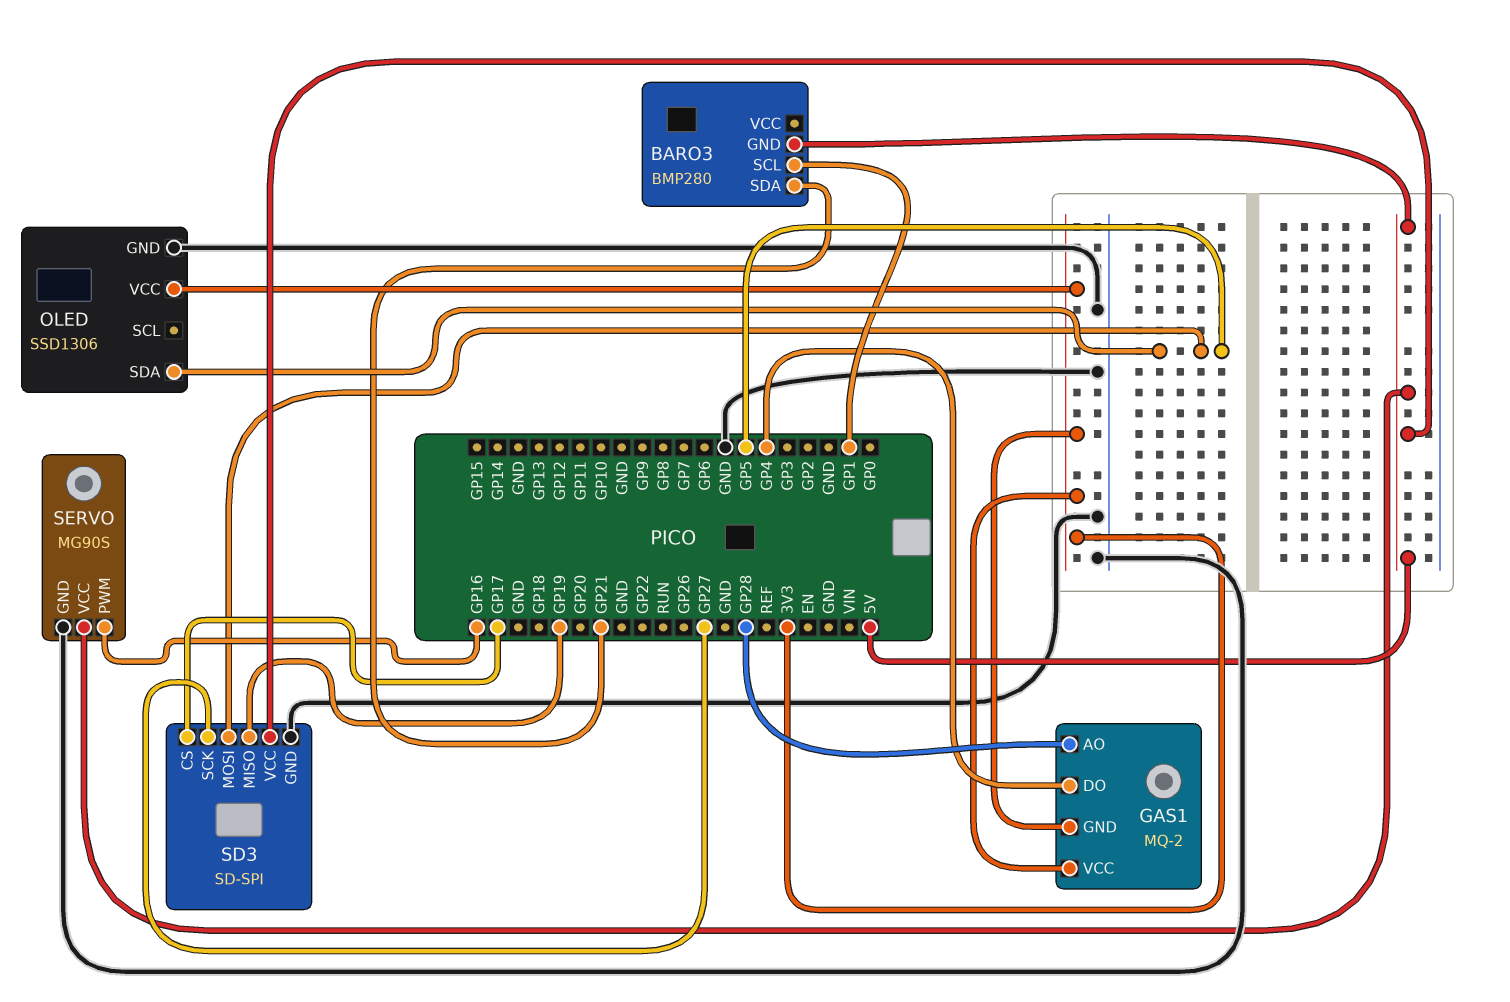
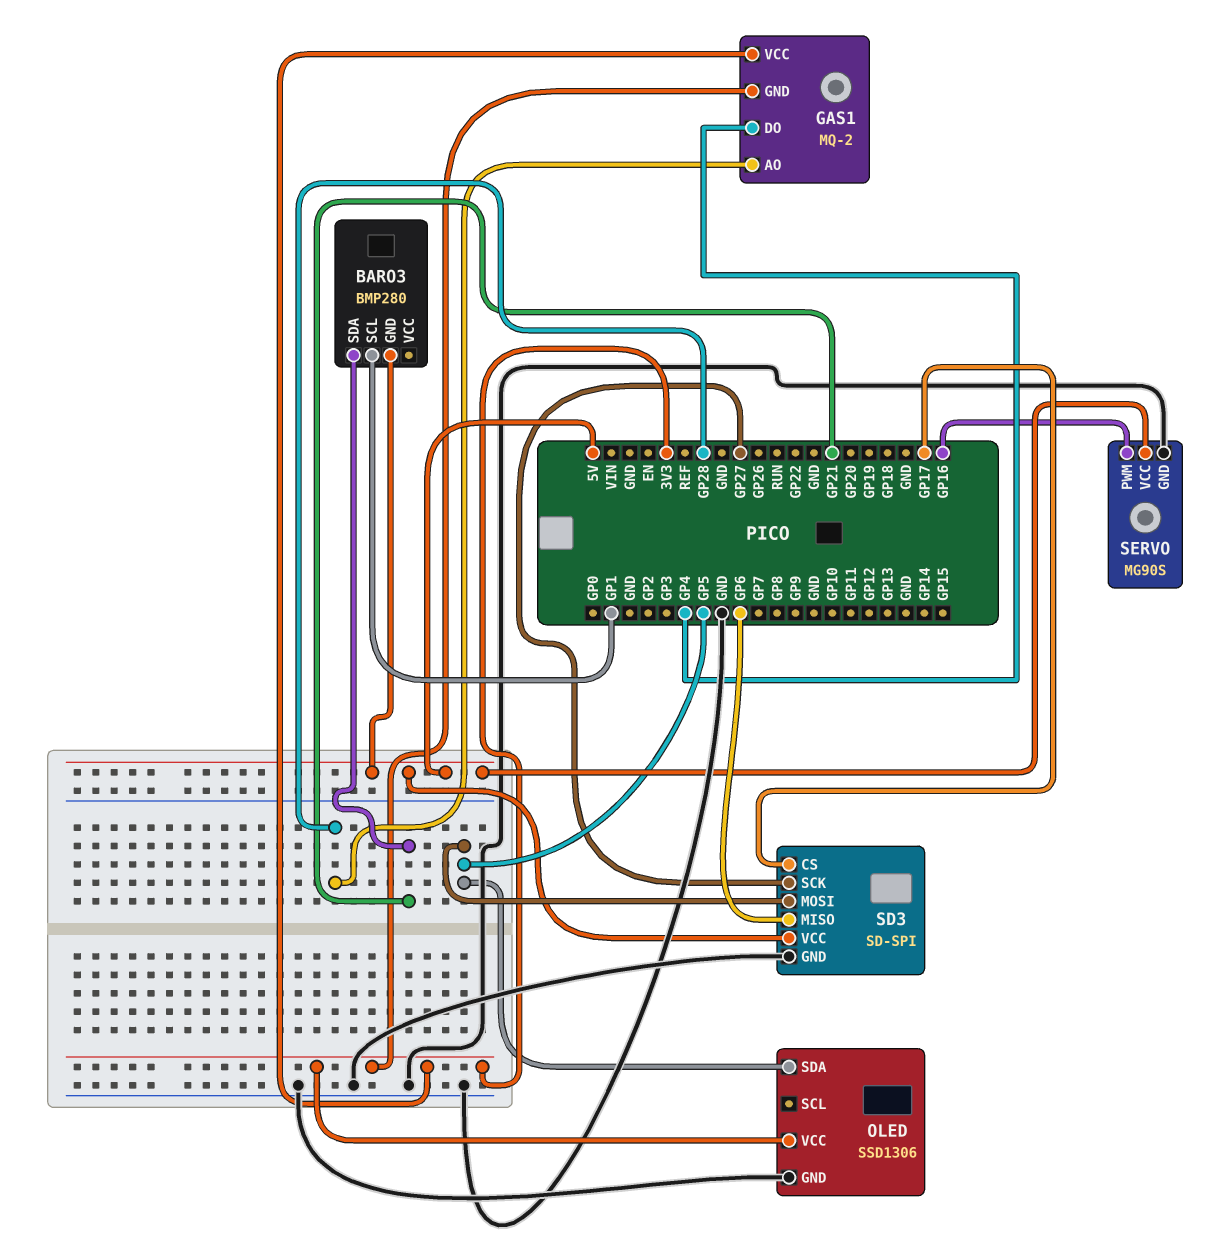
SD3 pin MISO: GP19 -> GP6

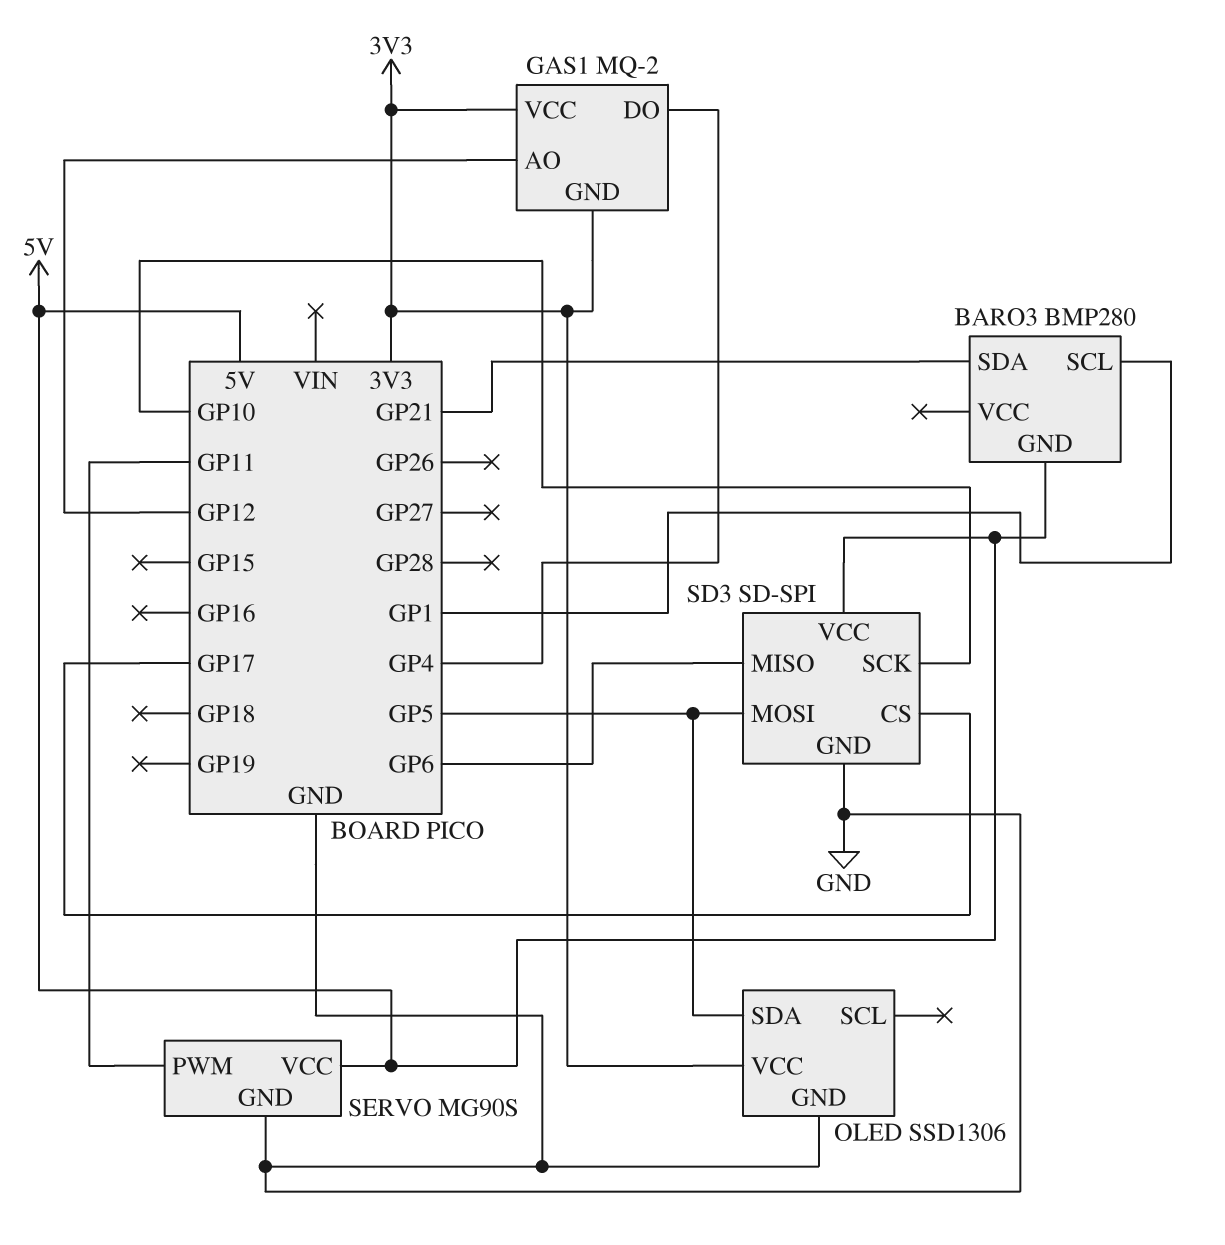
GAS1 pin AO: GP28 -> GP12
SD3 pin SCK: GP27 -> GP10
SERVO pin PWM: GP16 -> GP11

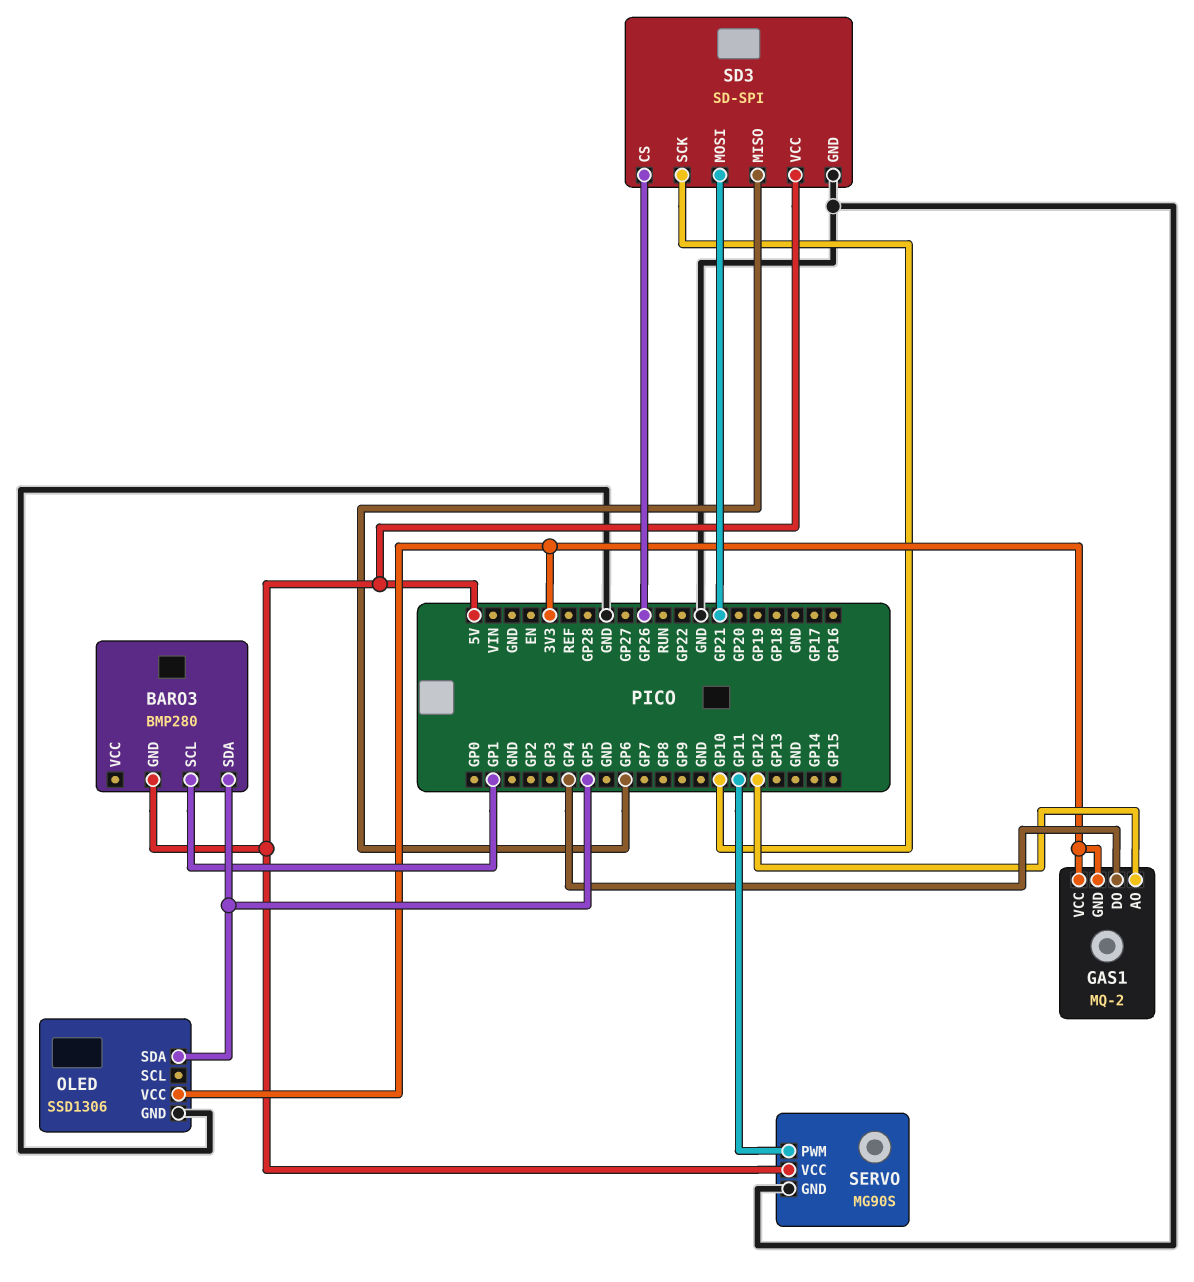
BARO3 pin SDA: GP21 -> GP5
SD3 pin CS: GP17 -> GP26
SD3 pin MOSI: GP5 -> GP21

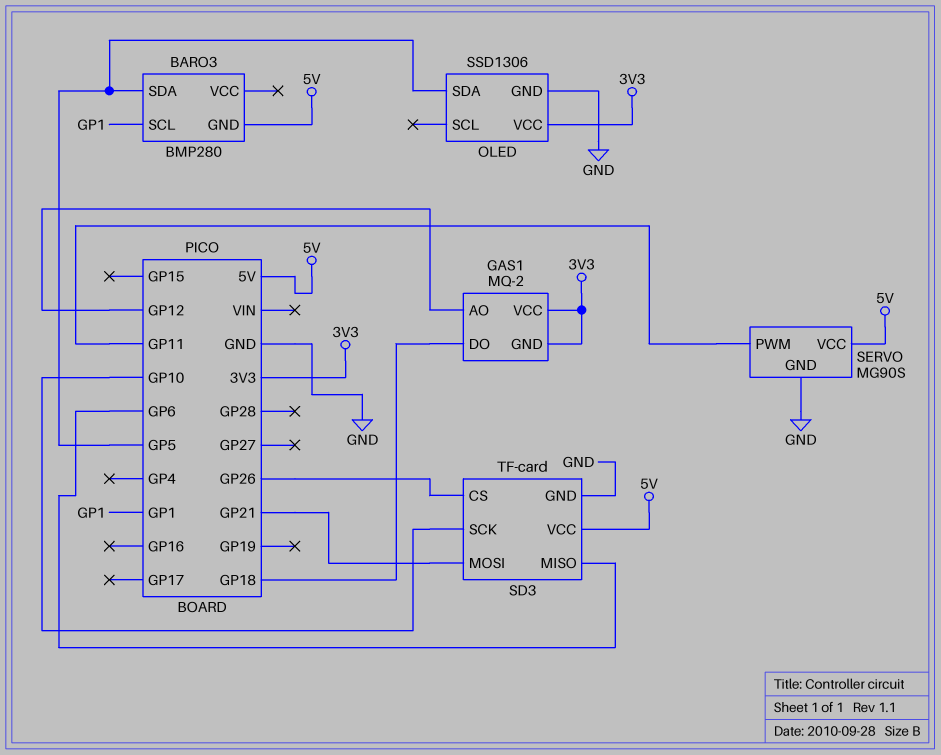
GAS1 pin DO: GP4 -> GP18
SD3: SD-SPI -> TF-card

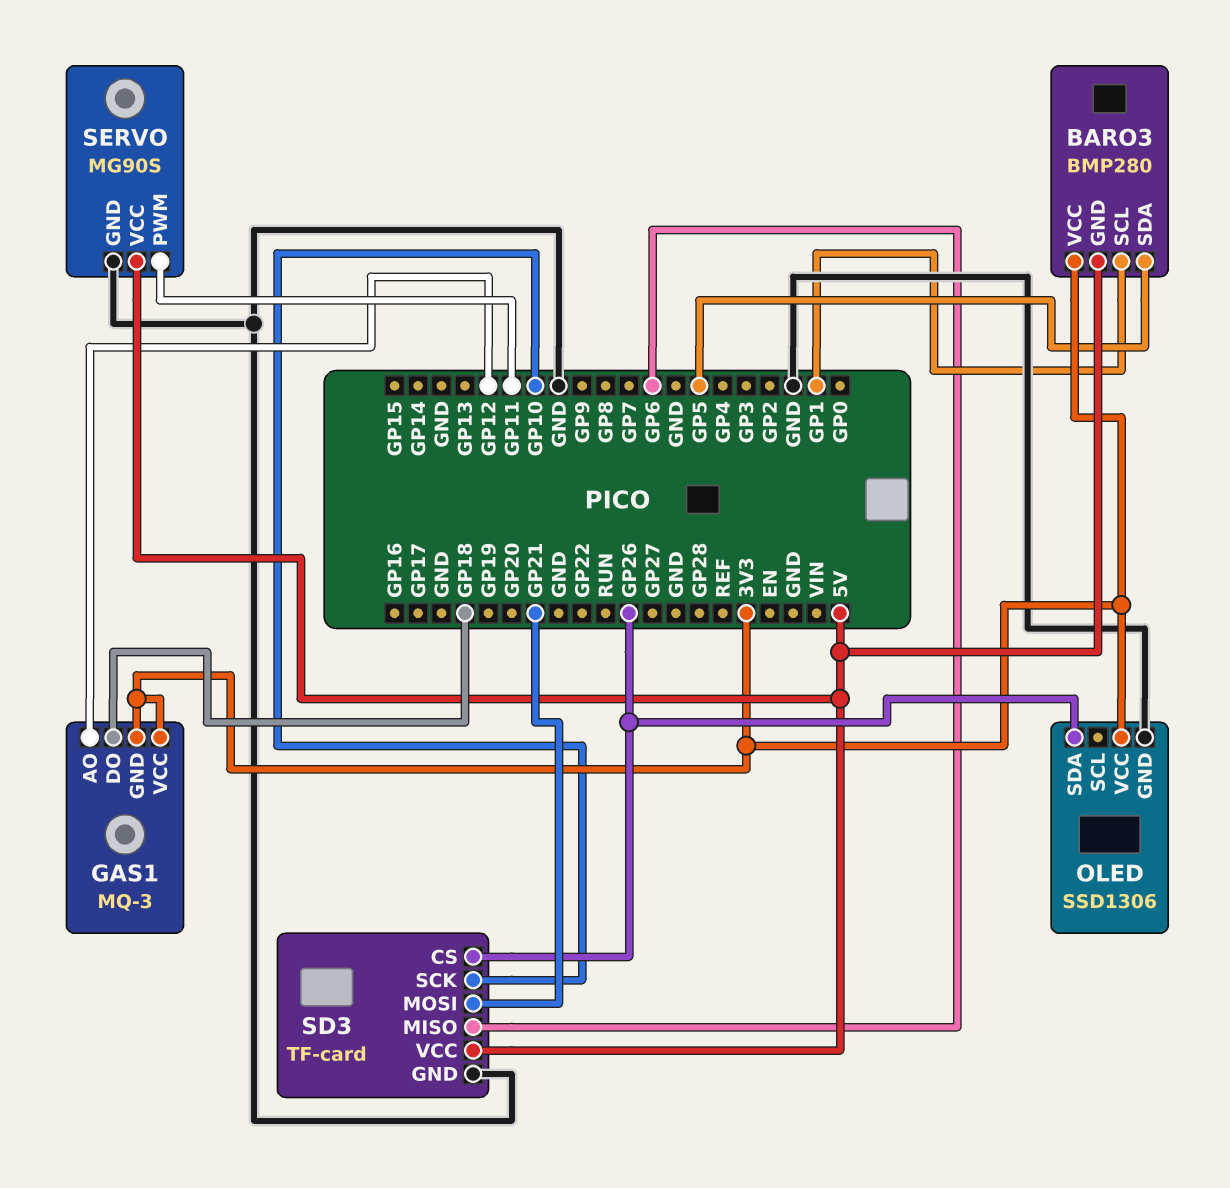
BARO3 pin VCC: none -> 3V3
GAS1: MQ-2 -> MQ-3
OLED pin SDA: GP5 -> GP26

